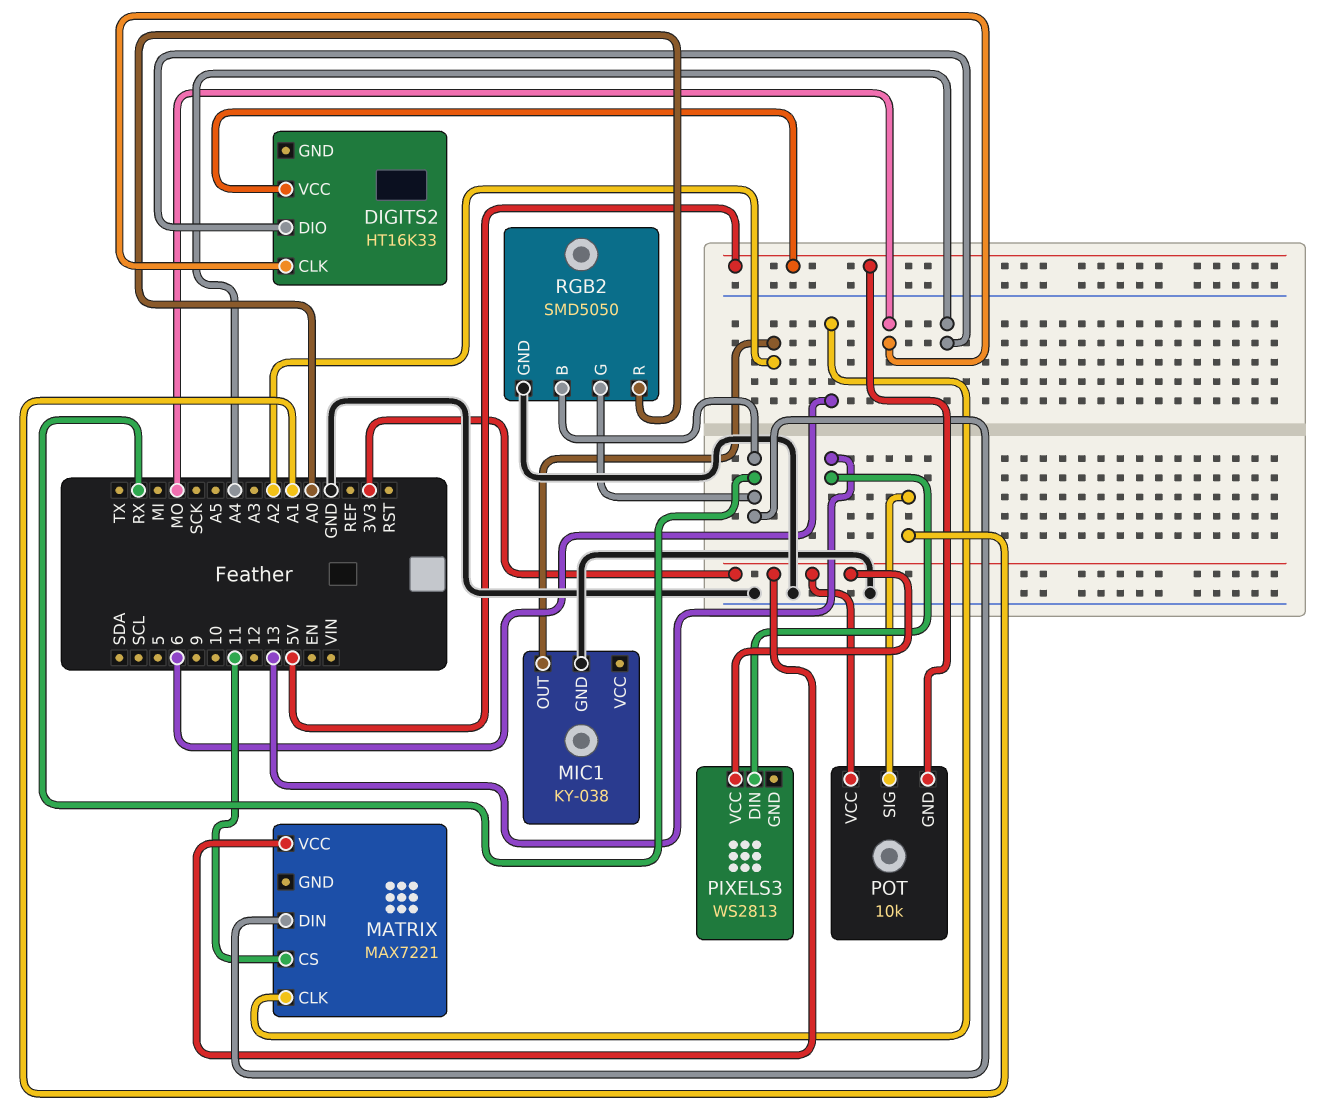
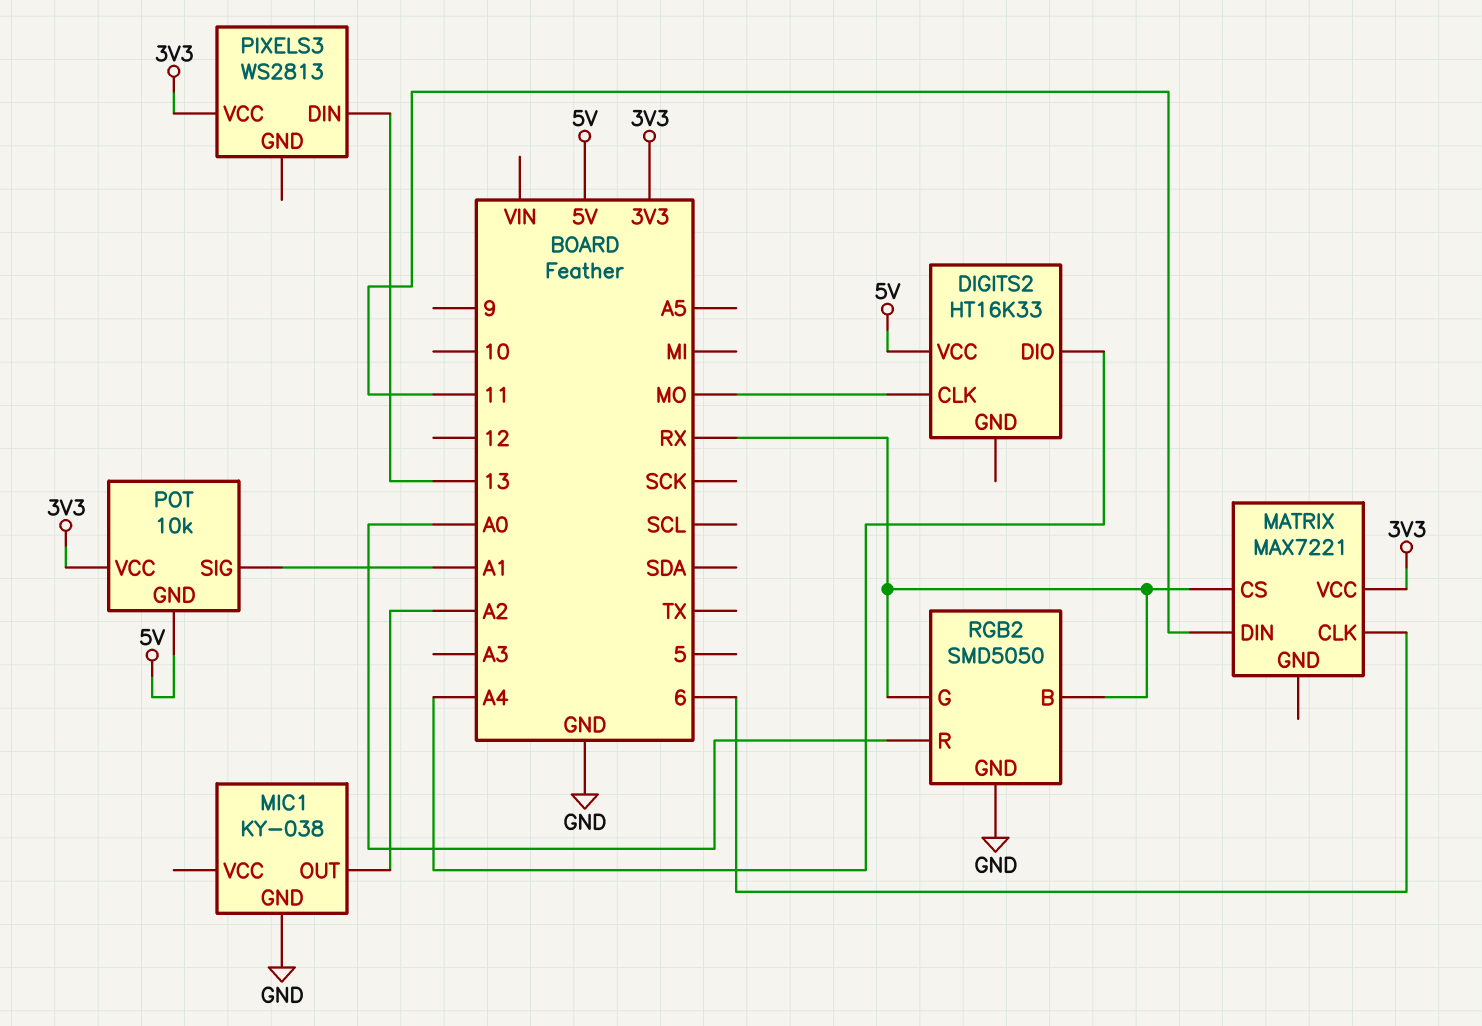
MATRIX pin CS: 11 -> RX
MATRIX pin DIN: RX -> 11

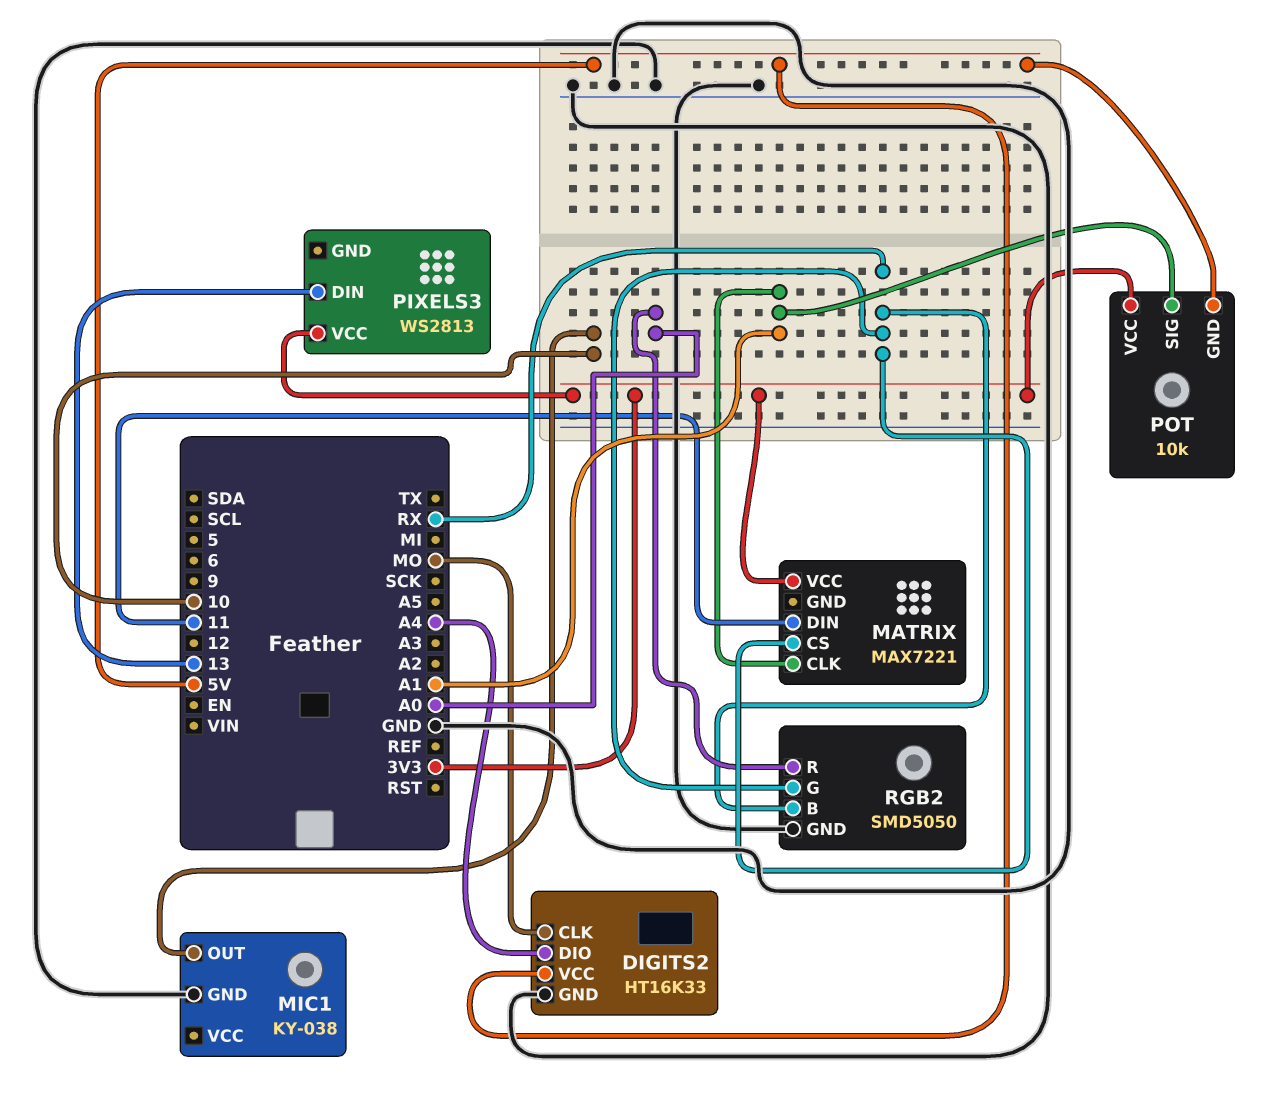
DIGITS2 pin GND: none -> GND
MATRIX pin CLK: 6 -> A1
MIC1 pin OUT: A2 -> 10

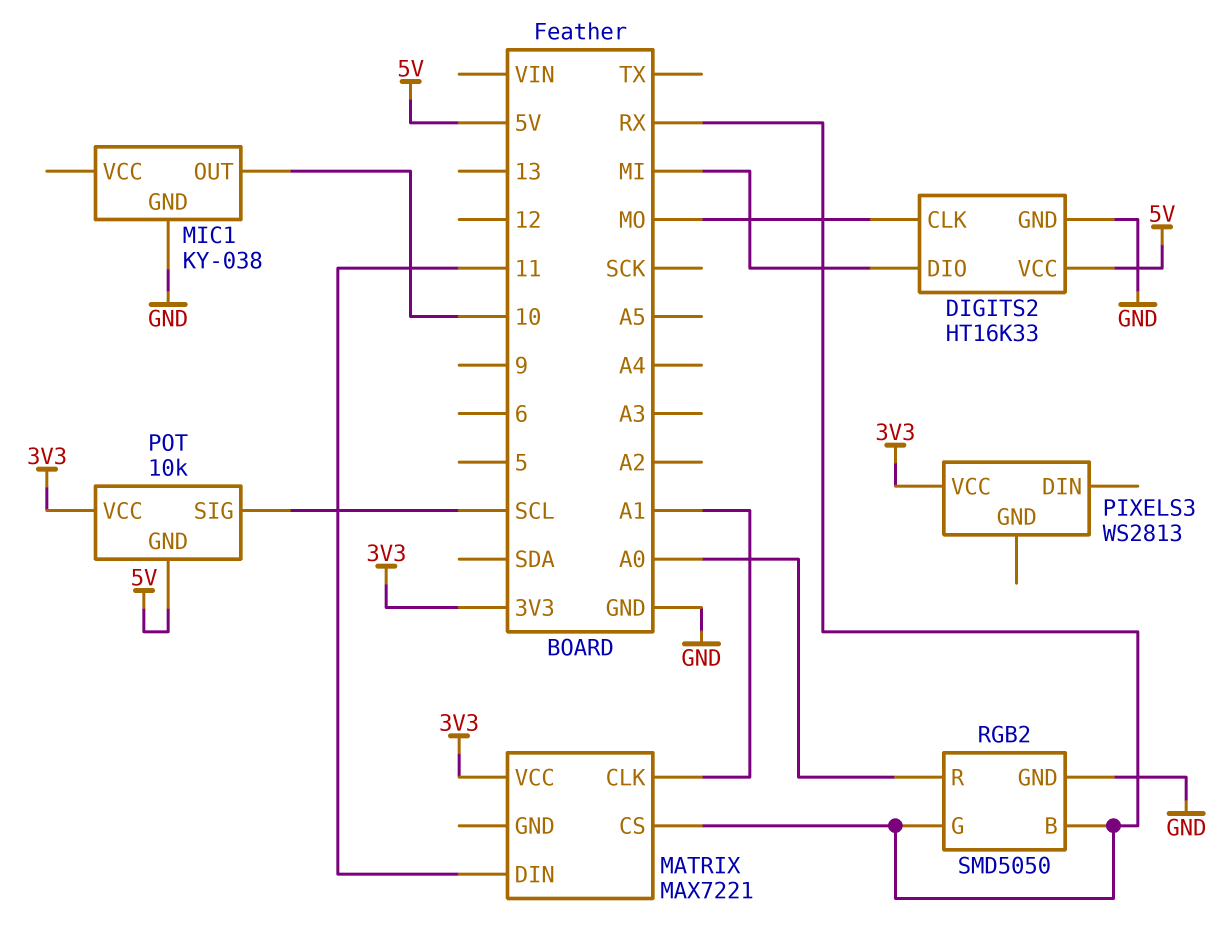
DIGITS2 pin DIO: A4 -> MI
PIXELS3 pin DIN: 13 -> none
POT pin SIG: A1 -> SCL

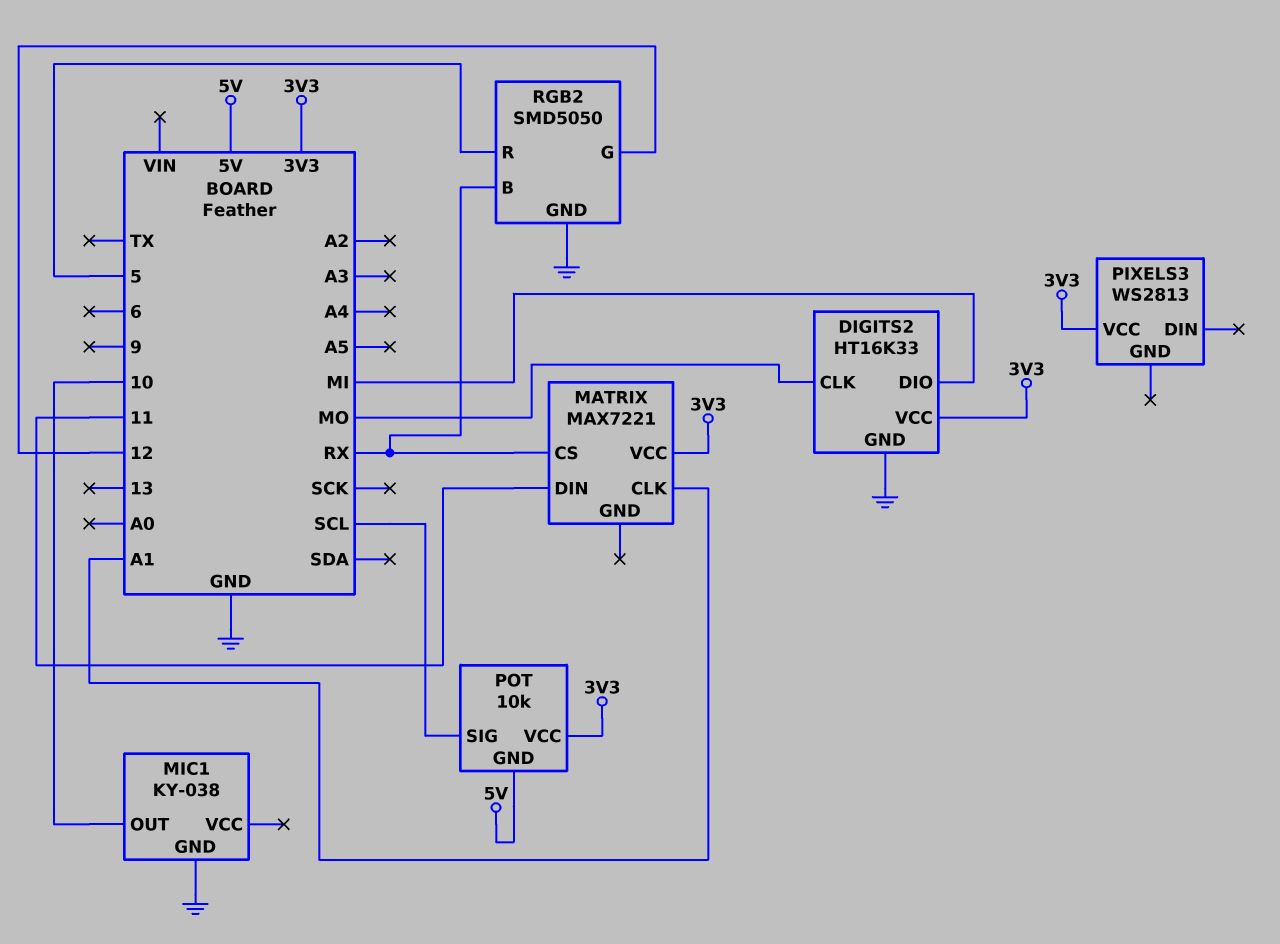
DIGITS2 pin VCC: 5V -> 3V3
RGB2 pin G: RX -> 12
RGB2 pin R: A0 -> 5

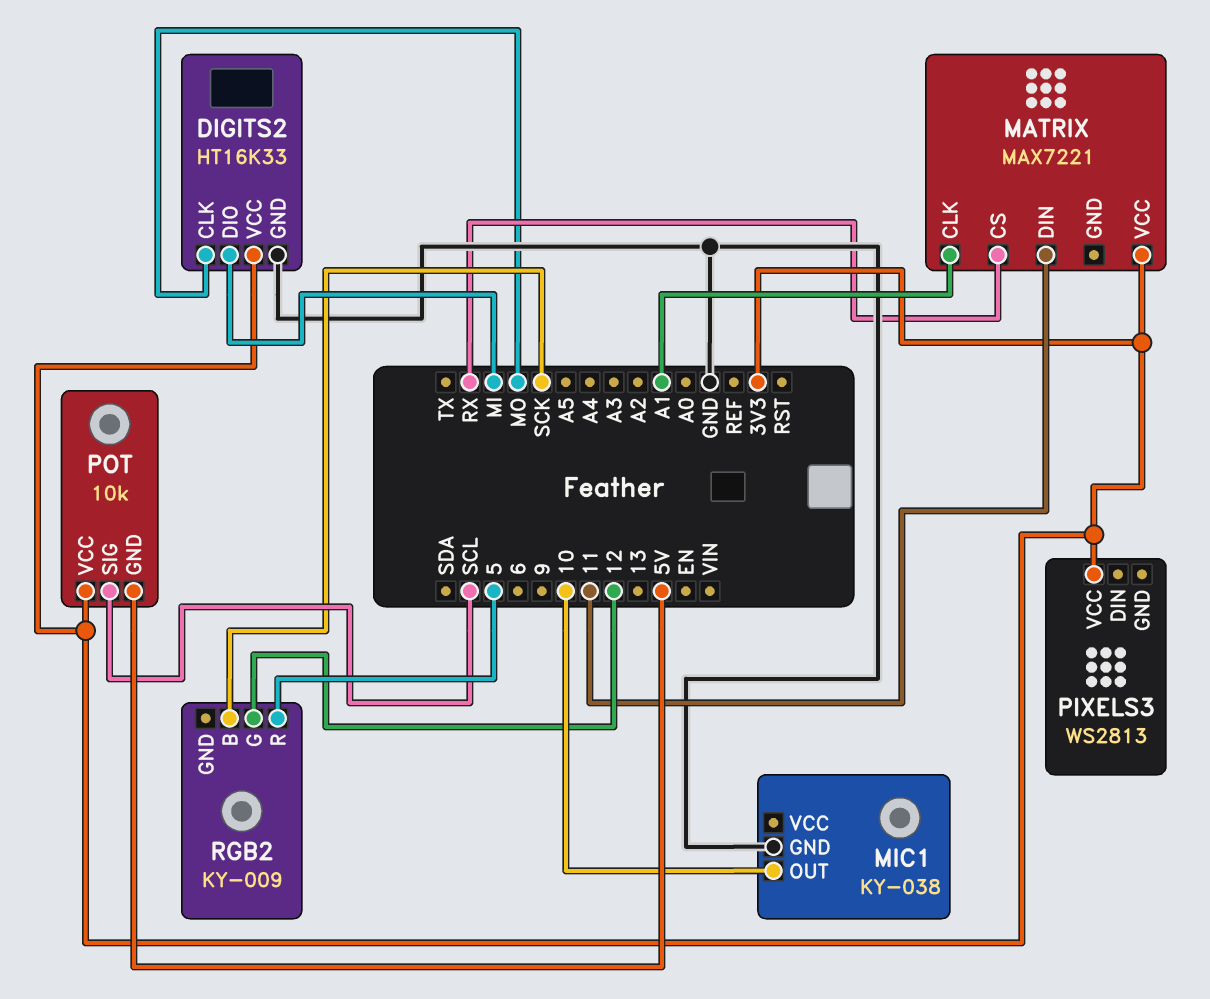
RGB2: SMD5050 -> KY-009
RGB2 pin B: RX -> SCK
RGB2 pin GND: GND -> none

